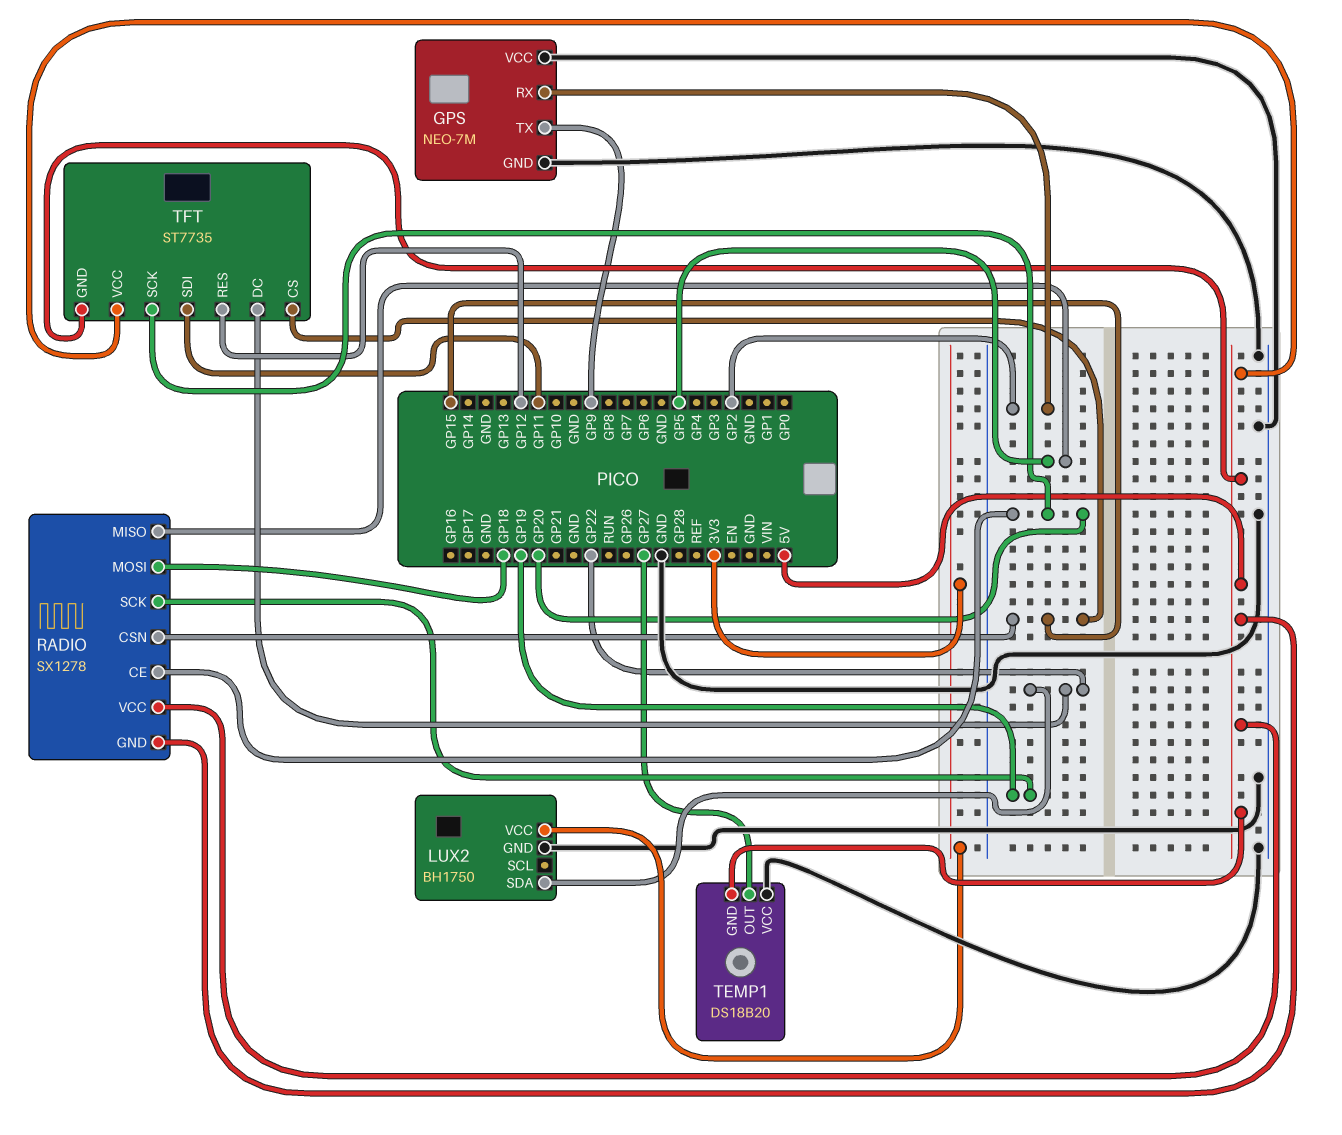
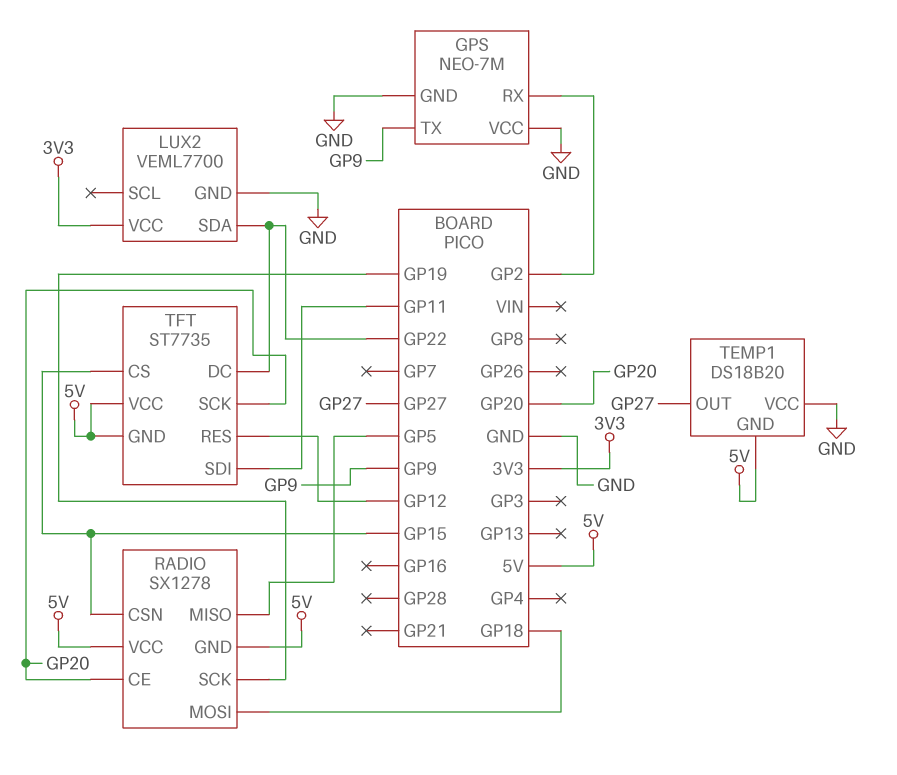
LUX2: BH1750 -> VEML7700

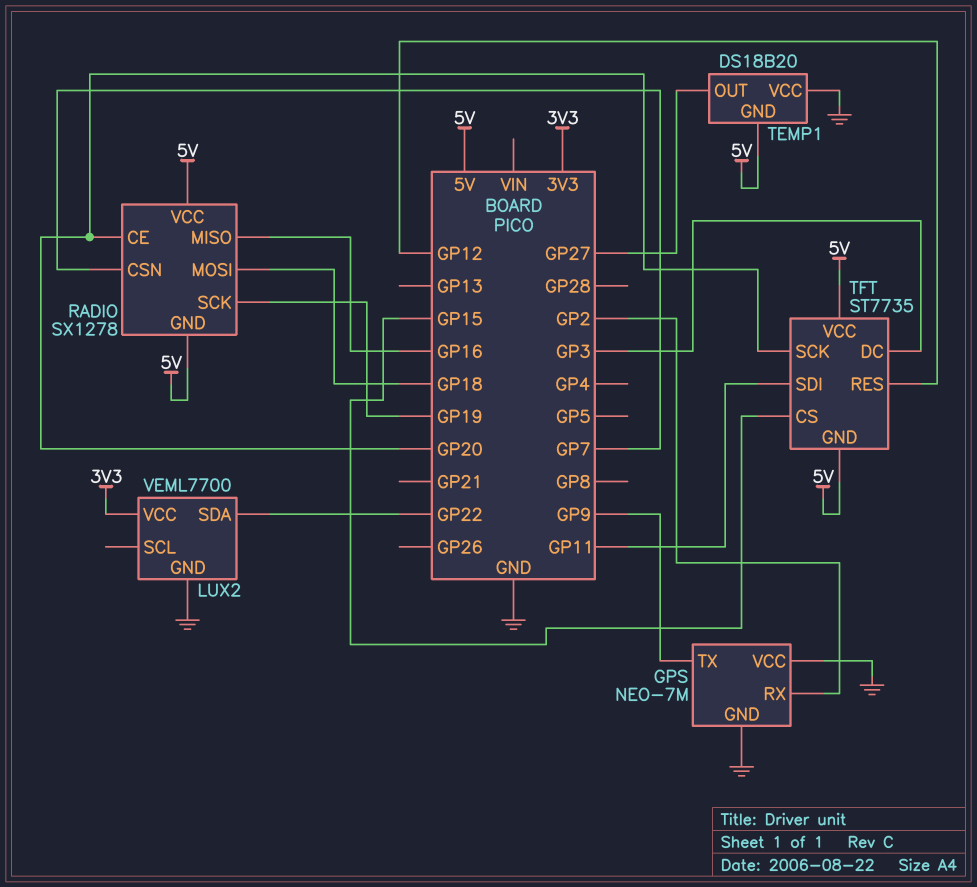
RADIO pin CSN: GP15 -> GP7
RADIO pin MISO: GP5 -> GP16
TFT pin DC: GP22 -> GP3

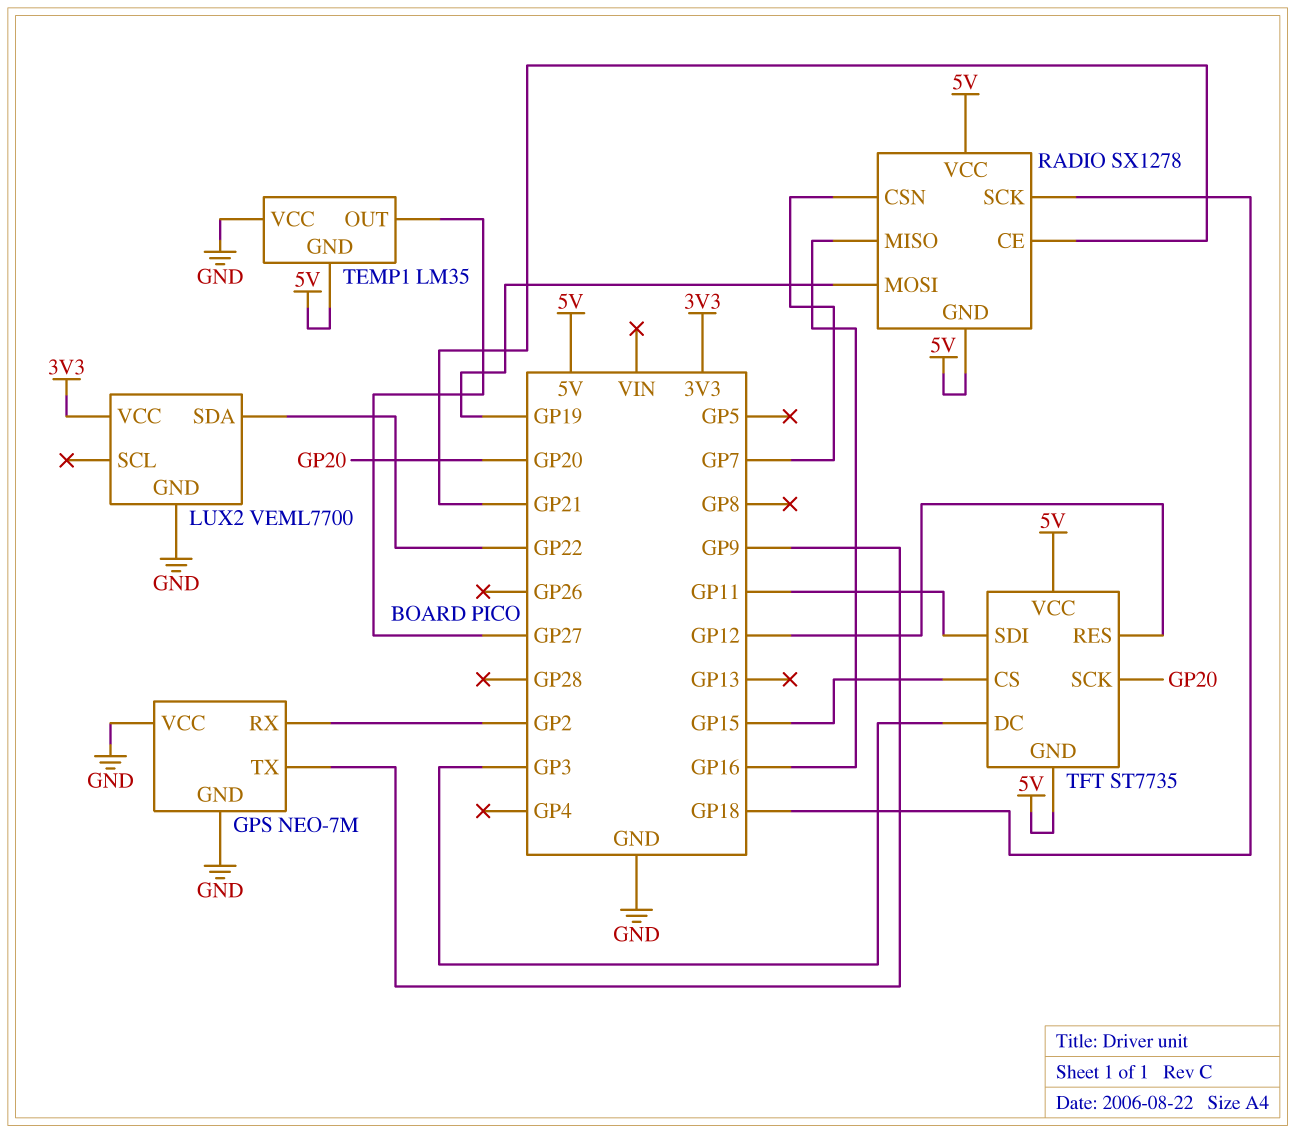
RADIO pin CE: GP20 -> GP21
RADIO pin MOSI: GP18 -> GP19
RADIO pin SCK: GP19 -> GP18
TEMP1: DS18B20 -> LM35

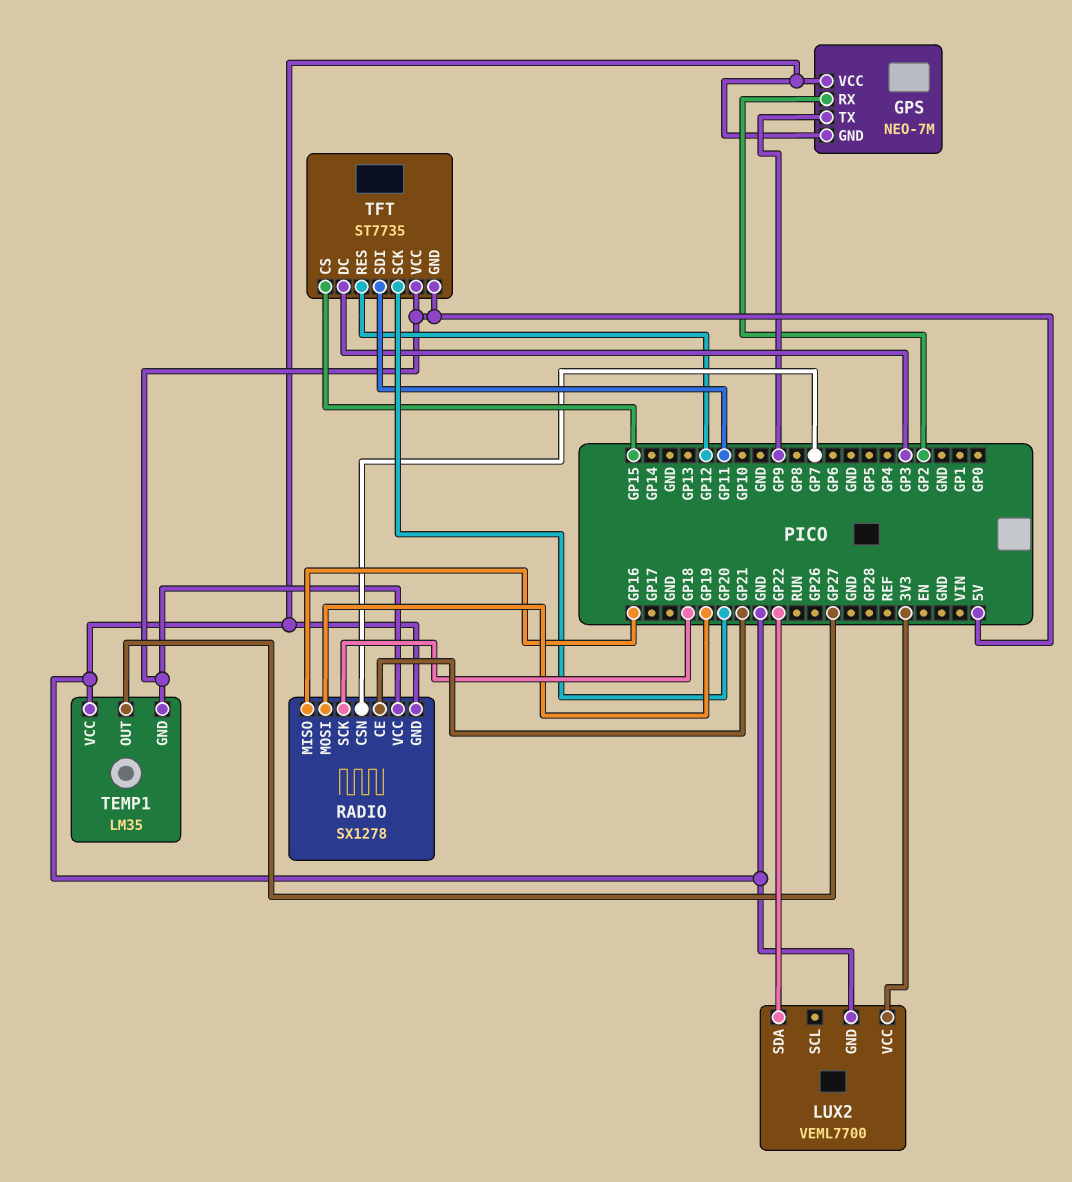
RADIO pin GND: 5V -> GND

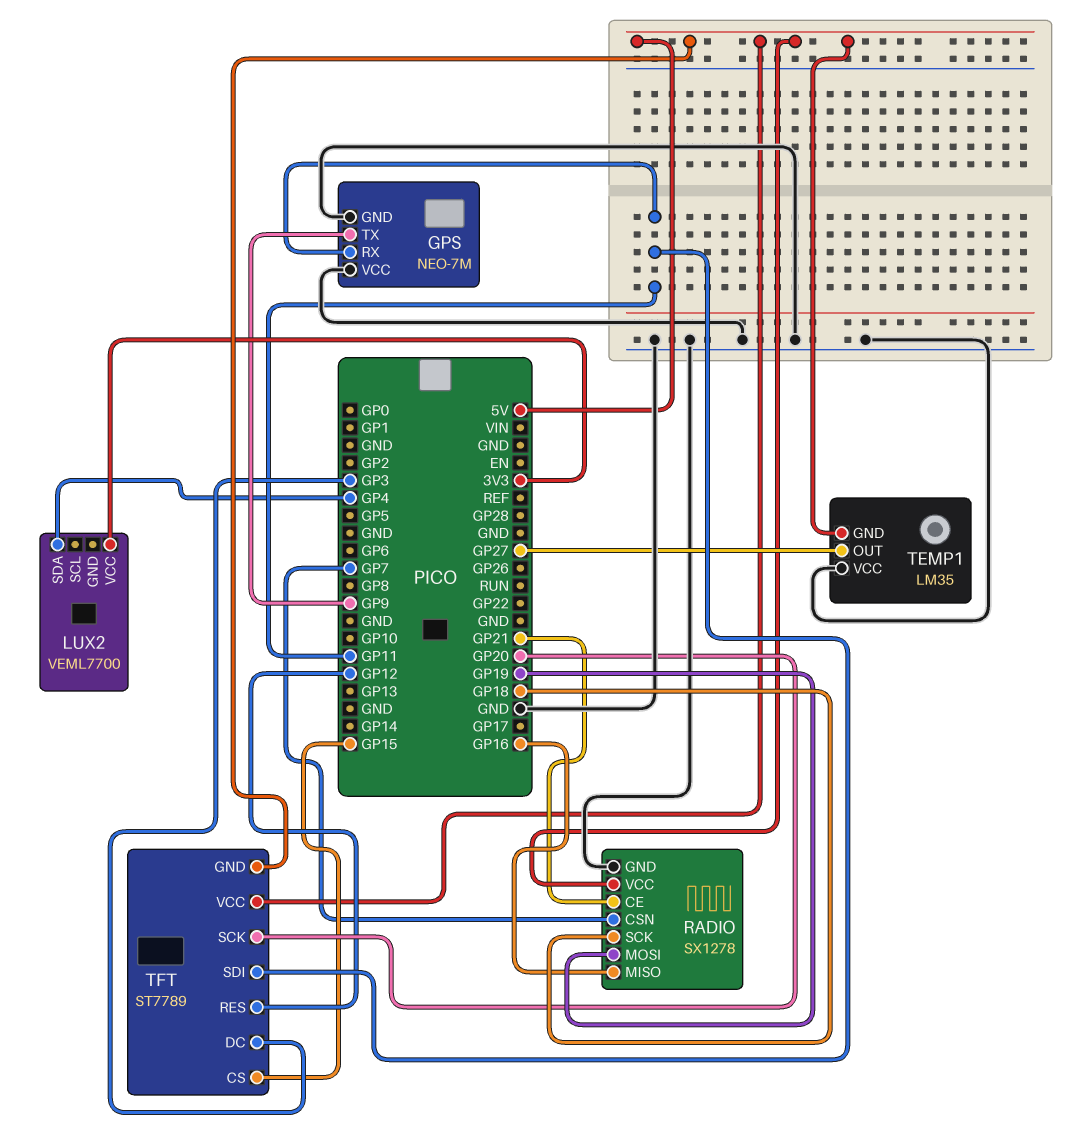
GPS pin RX: GP2 -> GP11
LUX2 pin GND: GND -> none
LUX2 pin SDA: GP22 -> GP4
TFT: ST7735 -> ST7789

